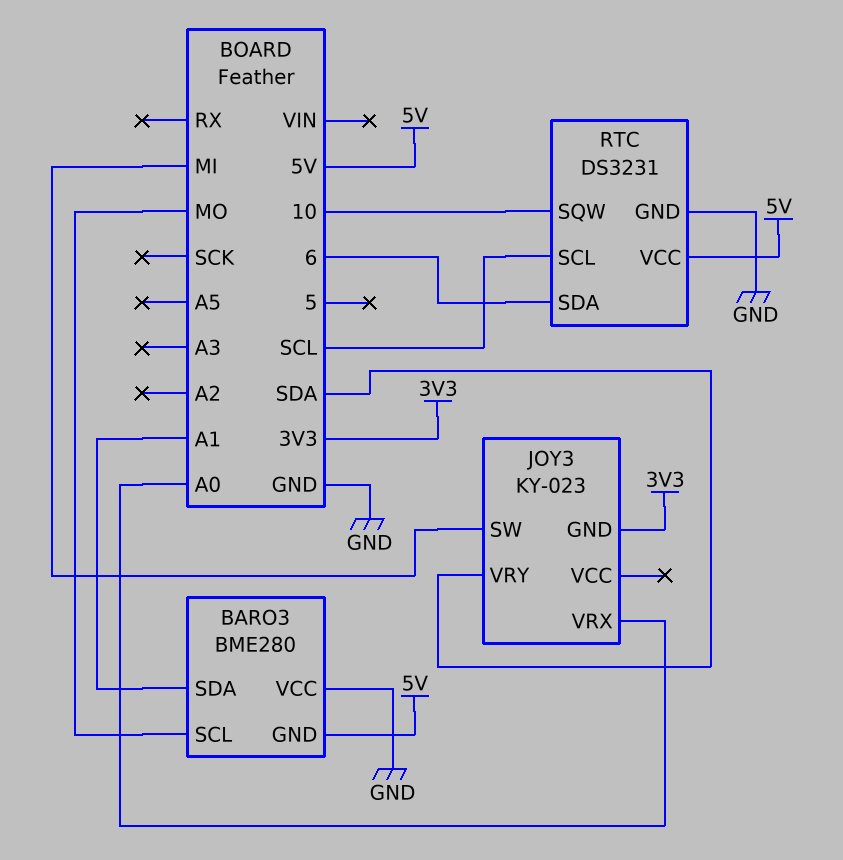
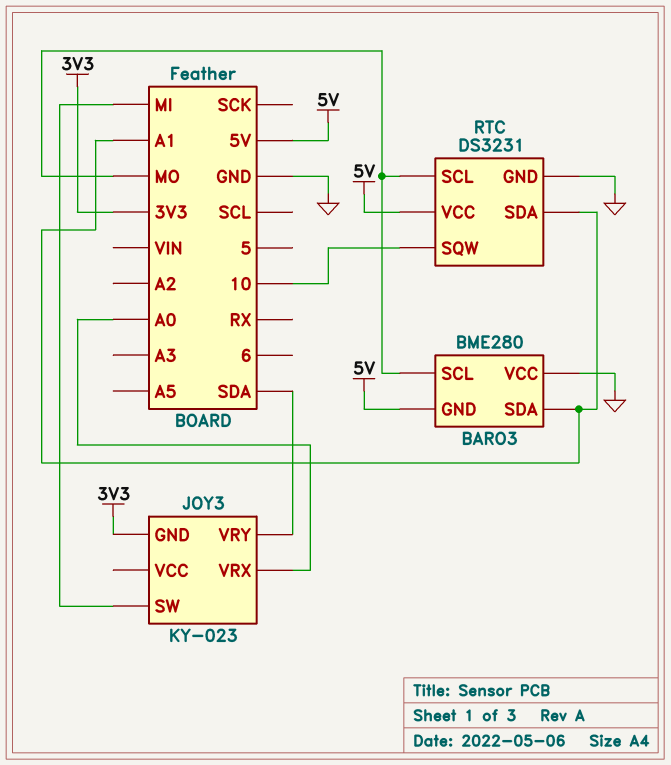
RTC pin SCL: SCL -> MO
RTC pin SDA: 6 -> A1

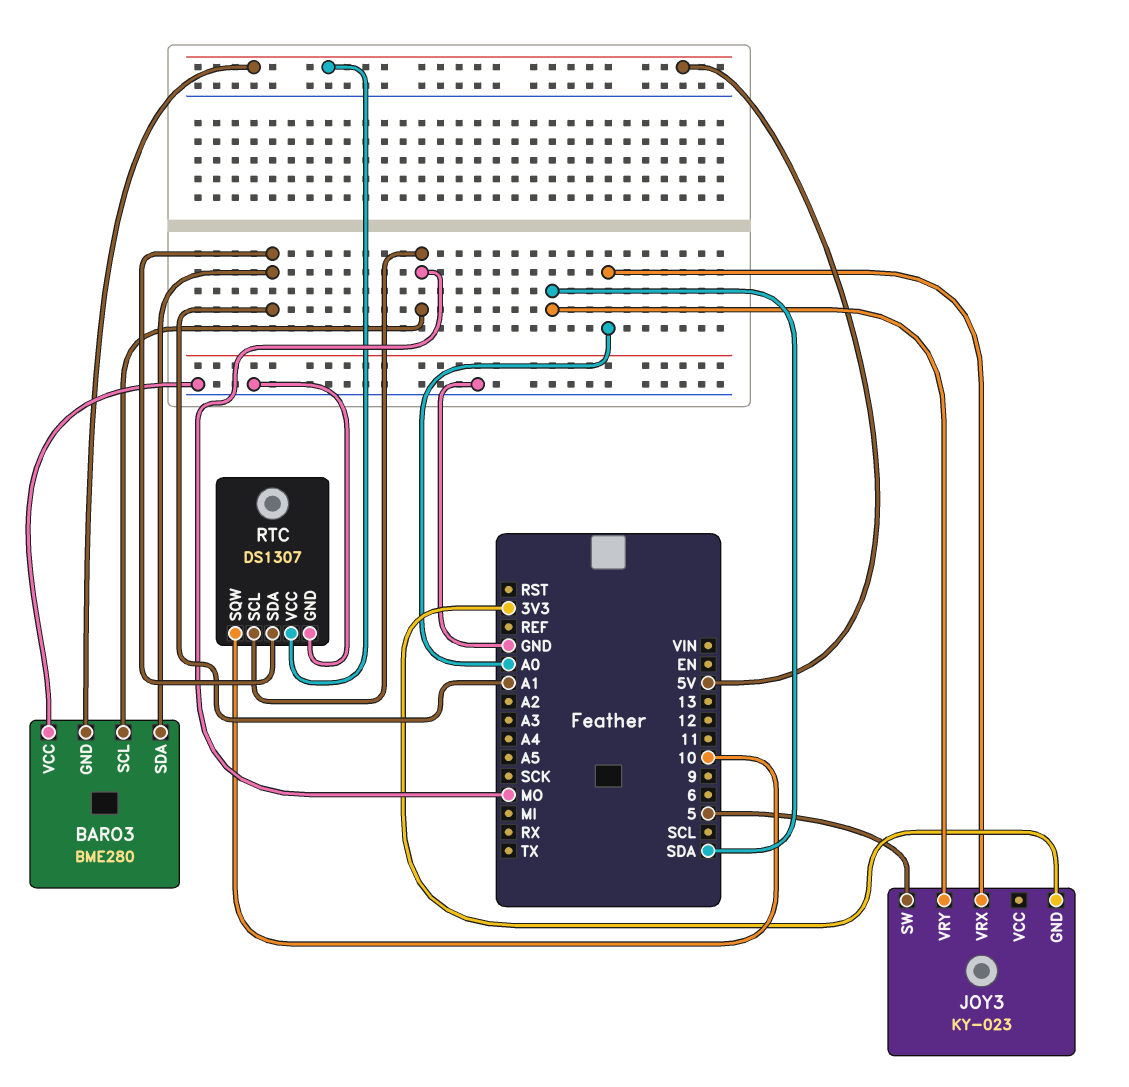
JOY3 pin SW: MI -> 5
RTC: DS3231 -> DS1307

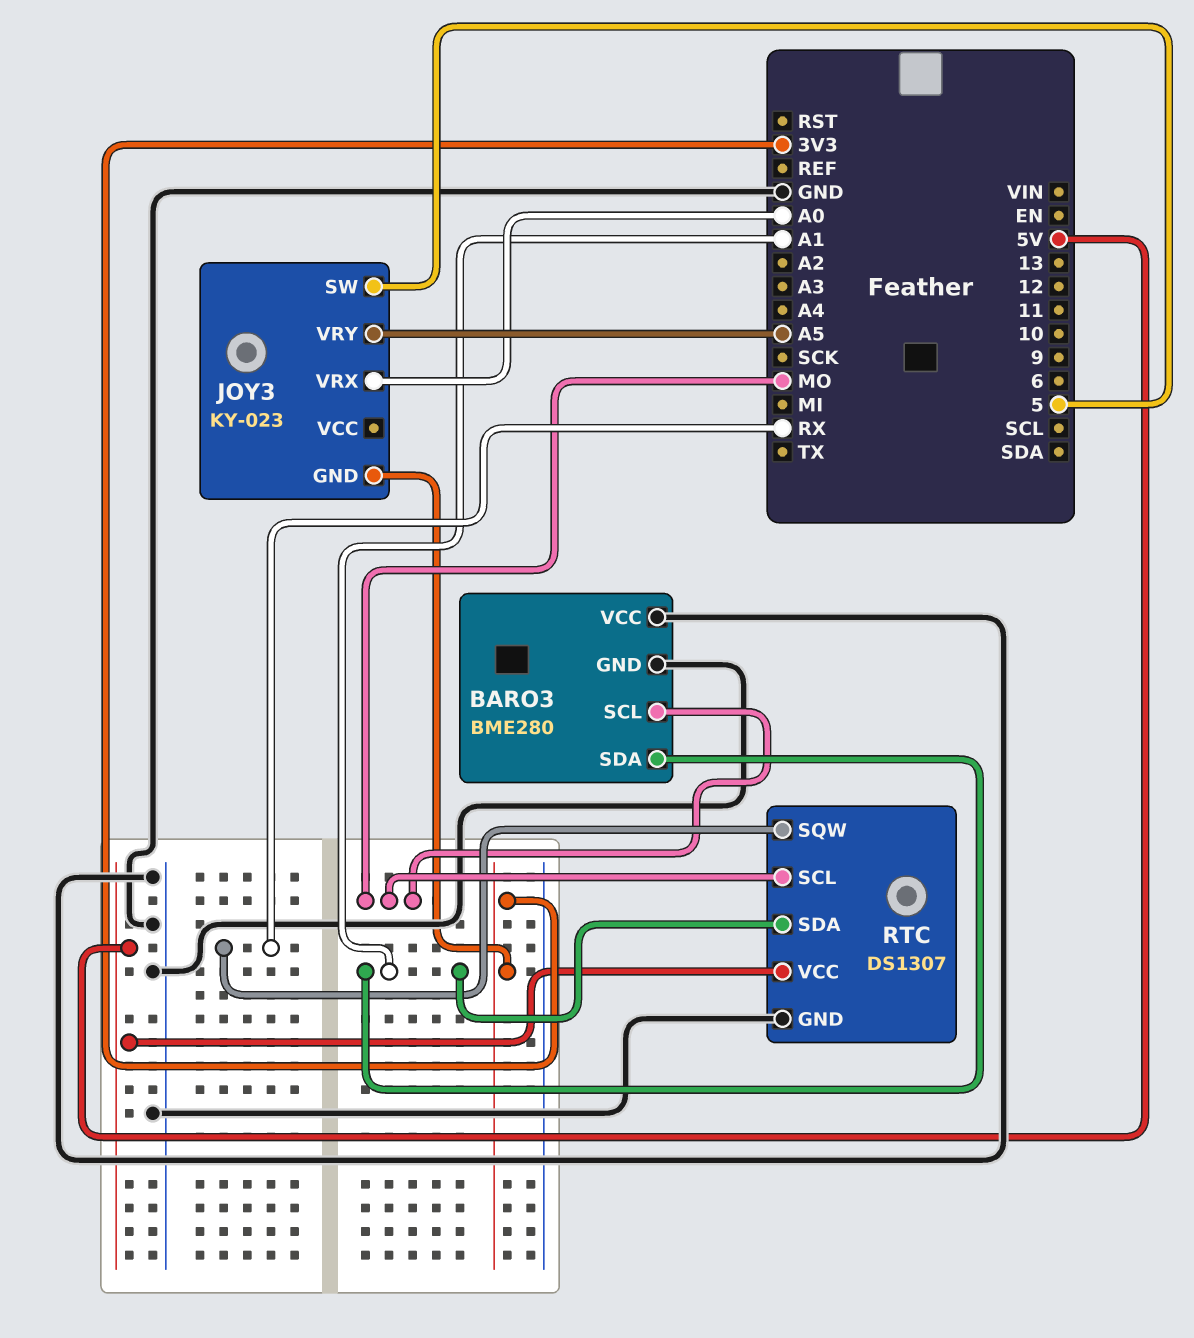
BARO3 pin GND: 5V -> GND
JOY3 pin VRY: SDA -> A5
RTC pin SQW: 10 -> RX

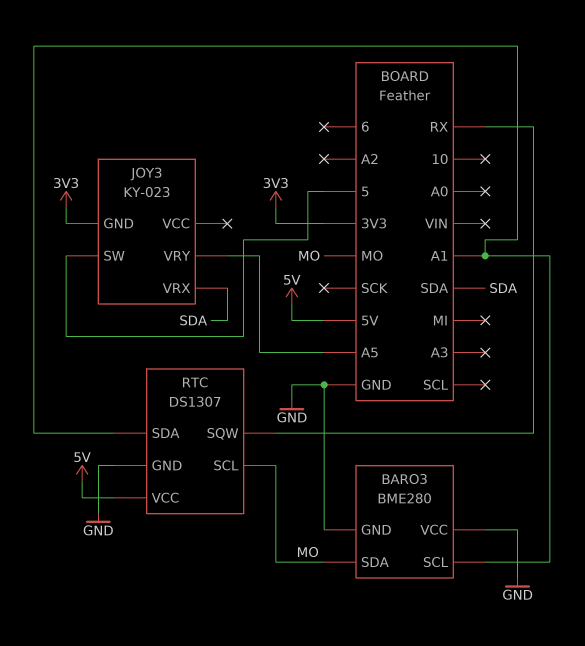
BARO3 pin SCL: MO -> A1
BARO3 pin SDA: A1 -> MO
JOY3 pin VRX: A0 -> SDA

